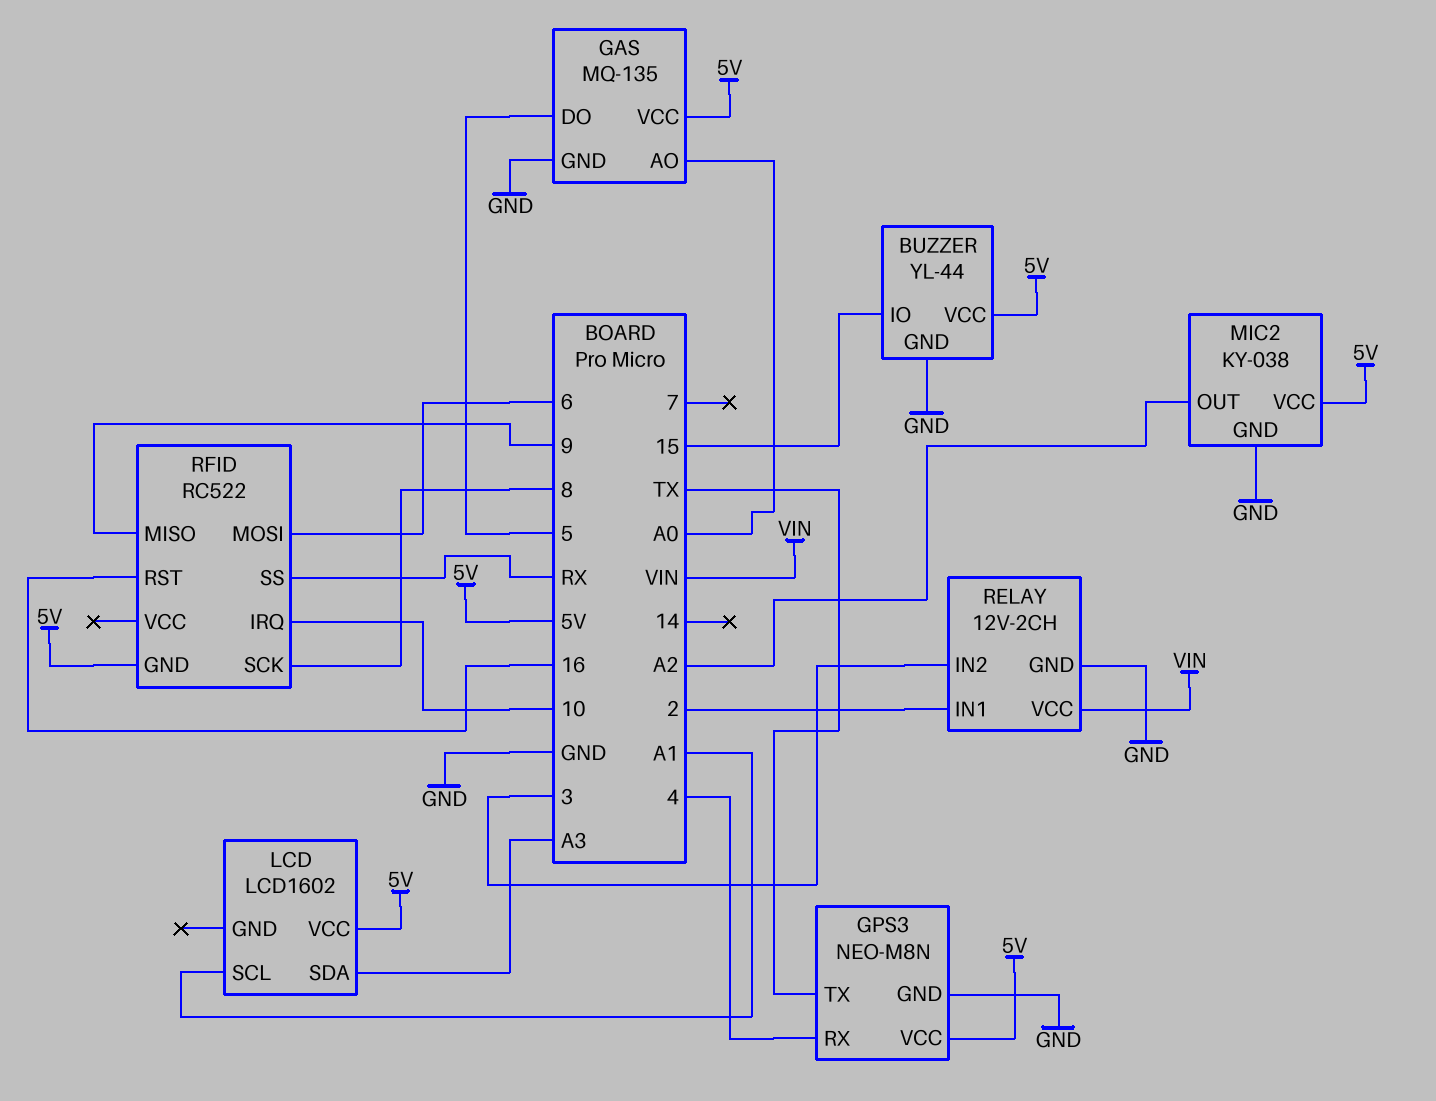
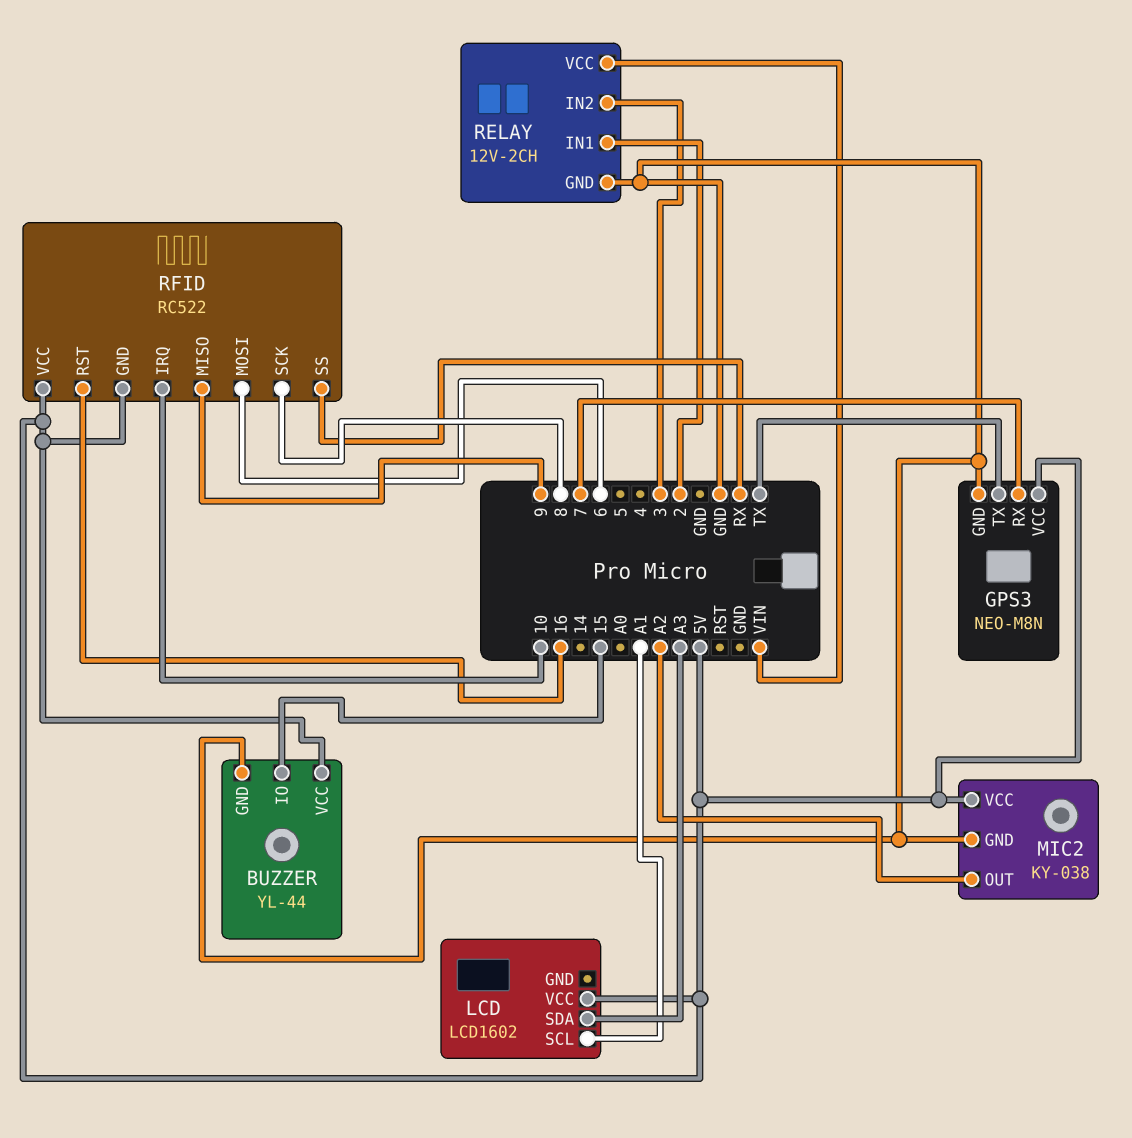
GAS: MQ-135 -> none
GAS pin AO: A0 -> none
GAS pin DO: 5 -> none
GAS pin GND: GND -> none
GAS pin VCC: 5V -> none
GPS3 pin RX: 4 -> 7
RFID pin VCC: none -> 5V

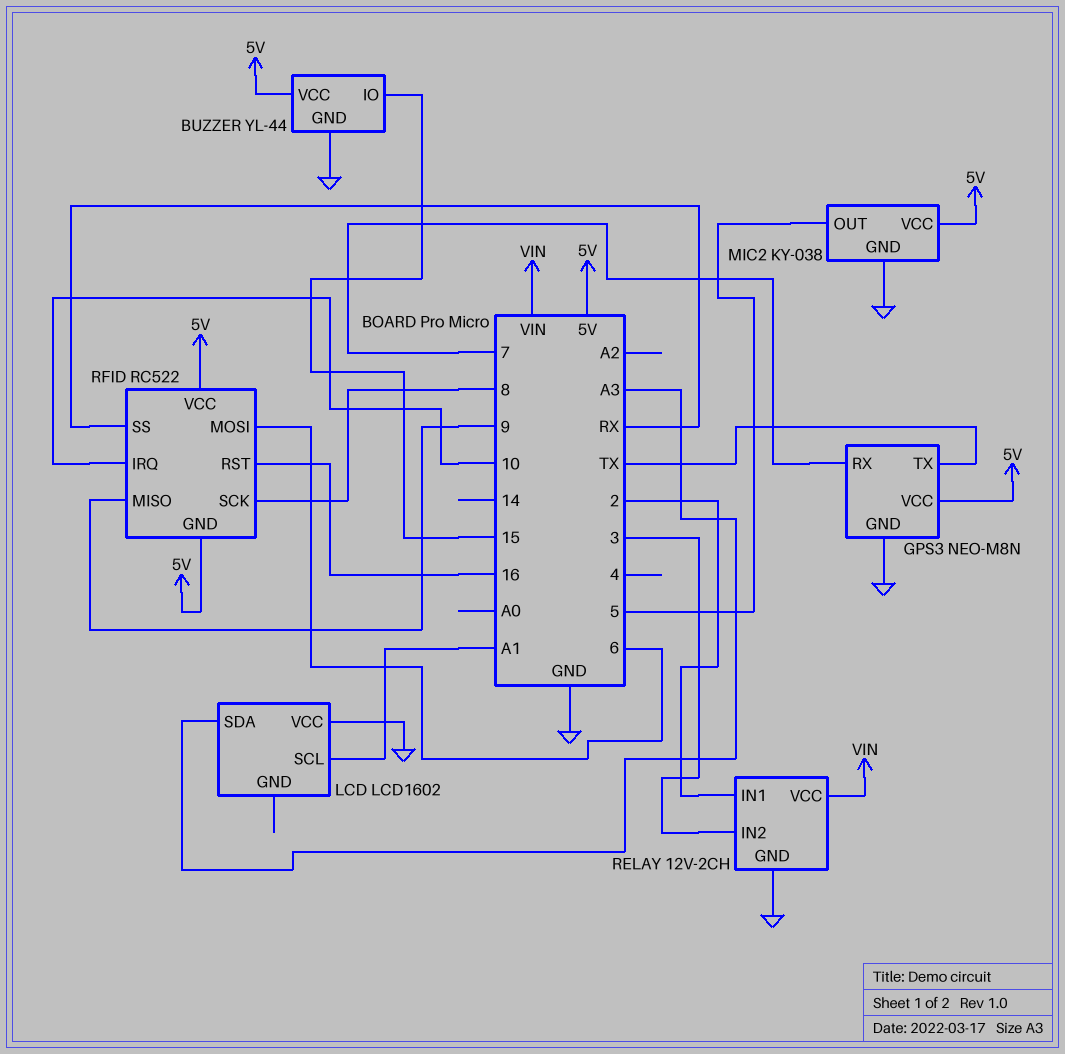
LCD pin VCC: 5V -> GND
MIC2 pin OUT: A2 -> 5

